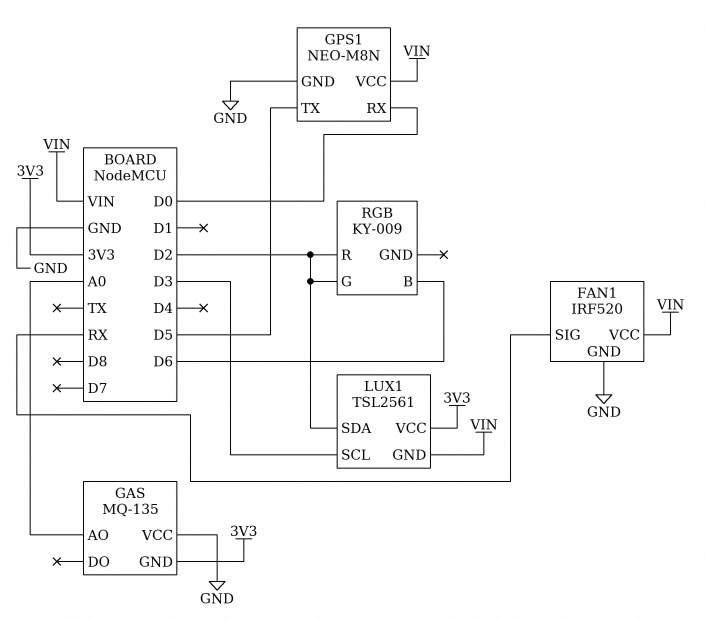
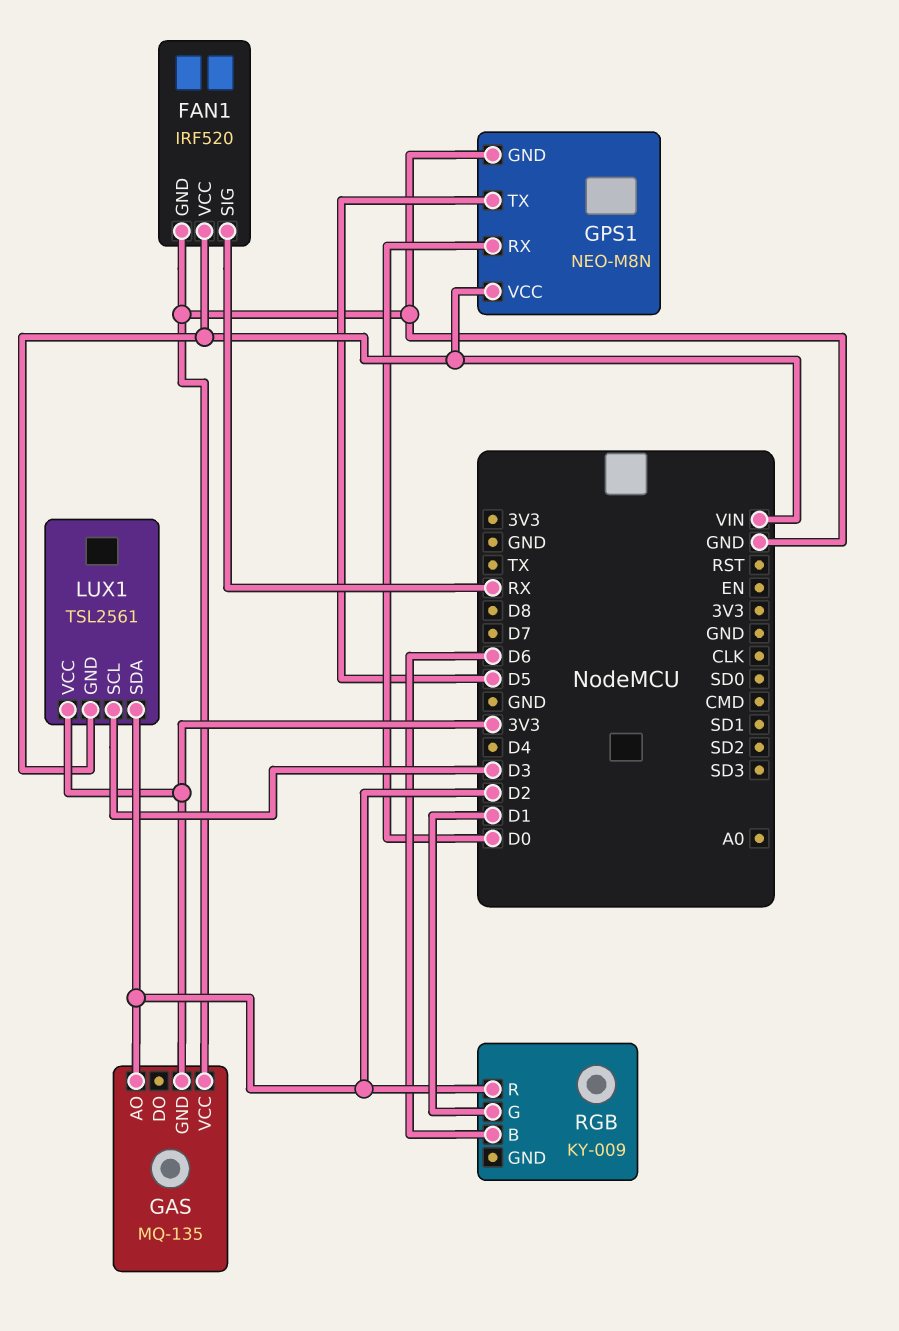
GAS pin AO: A0 -> D2
RGB pin G: D2 -> D1

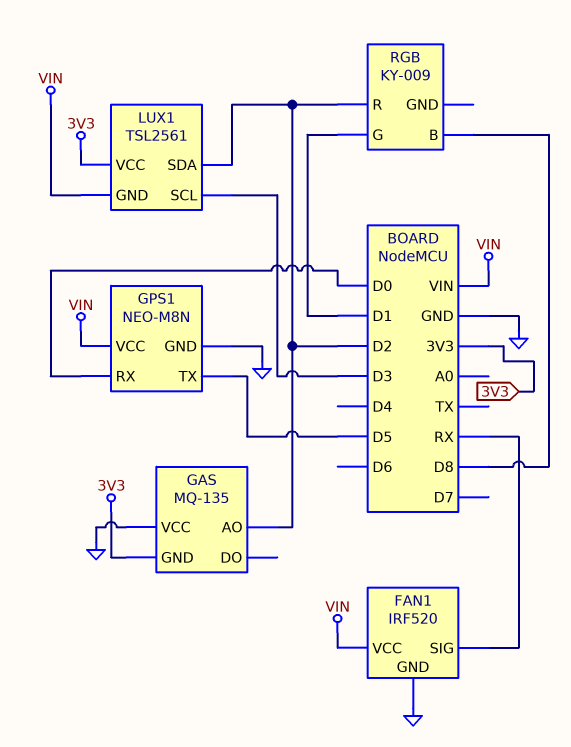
RGB pin B: D6 -> D8

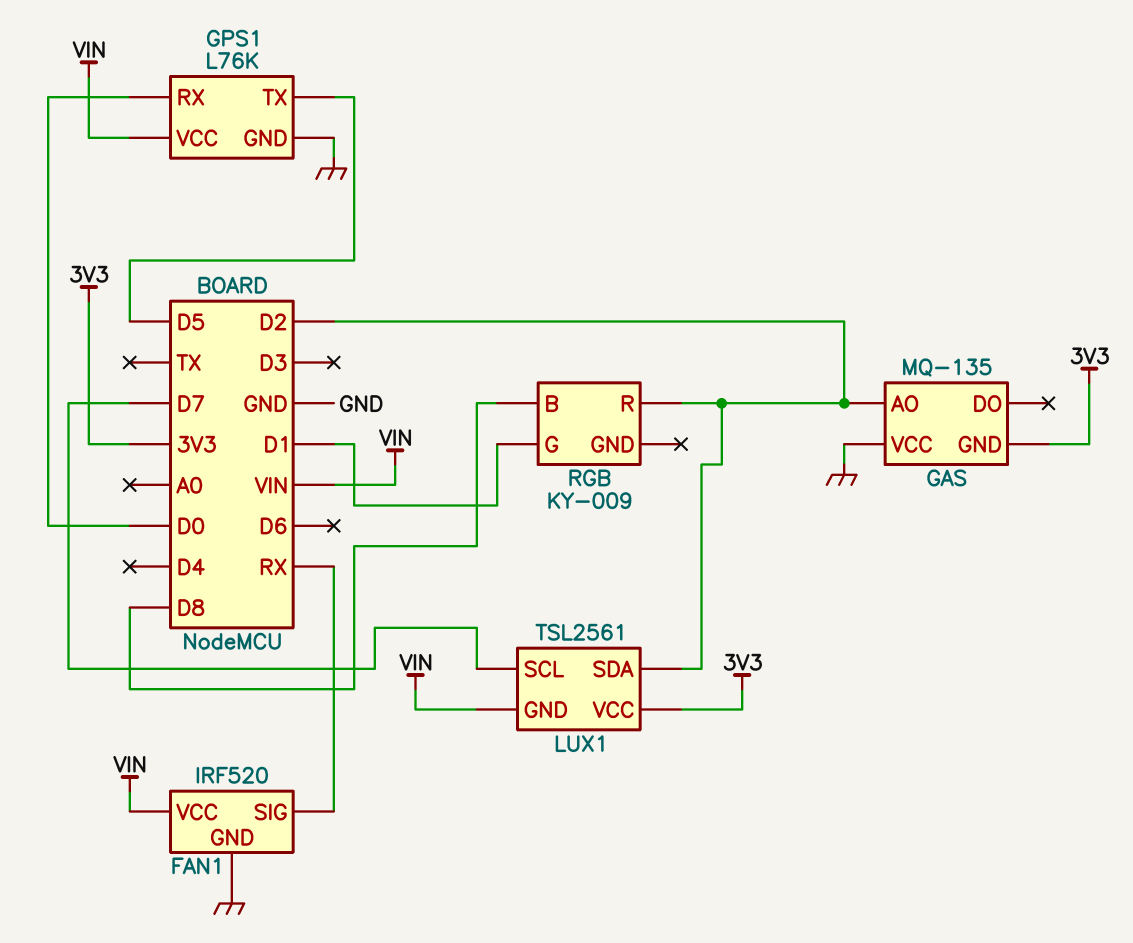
GPS1: NEO-M8N -> L76K
LUX1 pin SCL: D3 -> D7

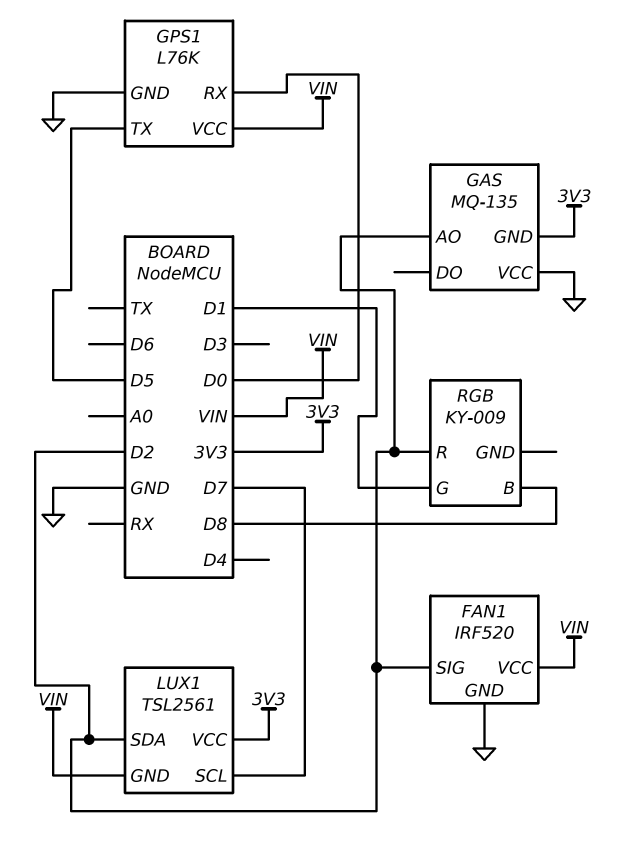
FAN1 pin SIG: RX -> D2

